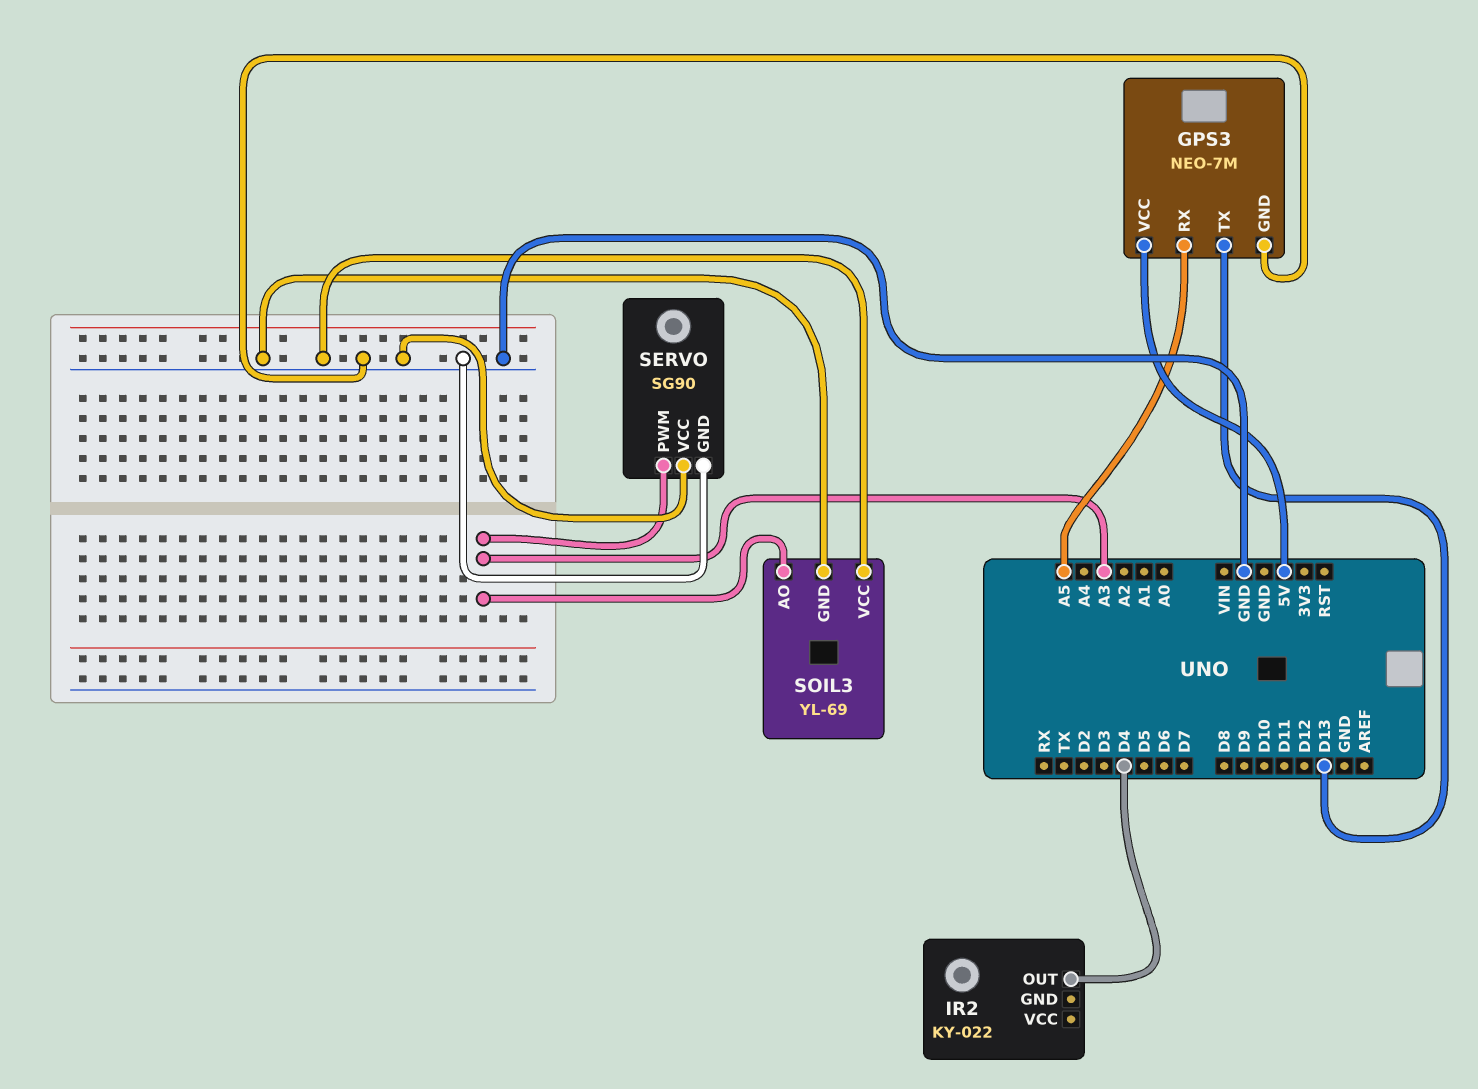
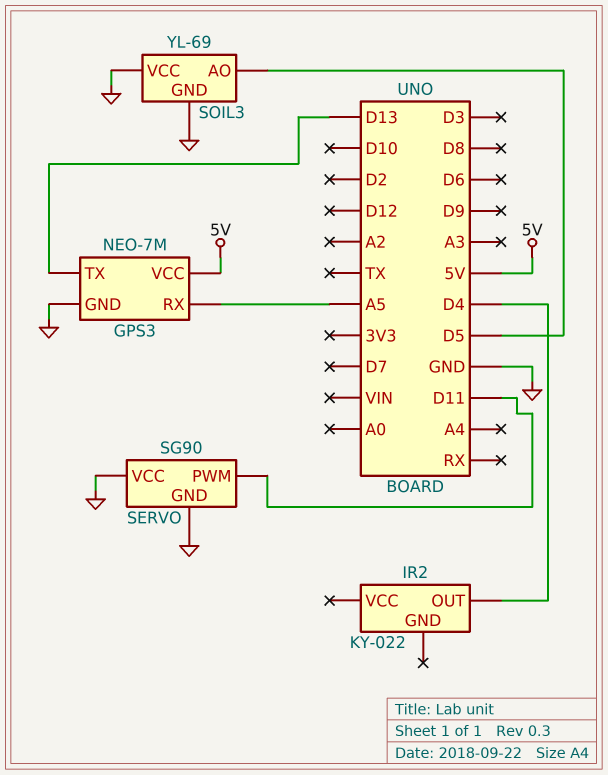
SERVO pin PWM: A3 -> D11
SOIL3 pin AO: A3 -> D5

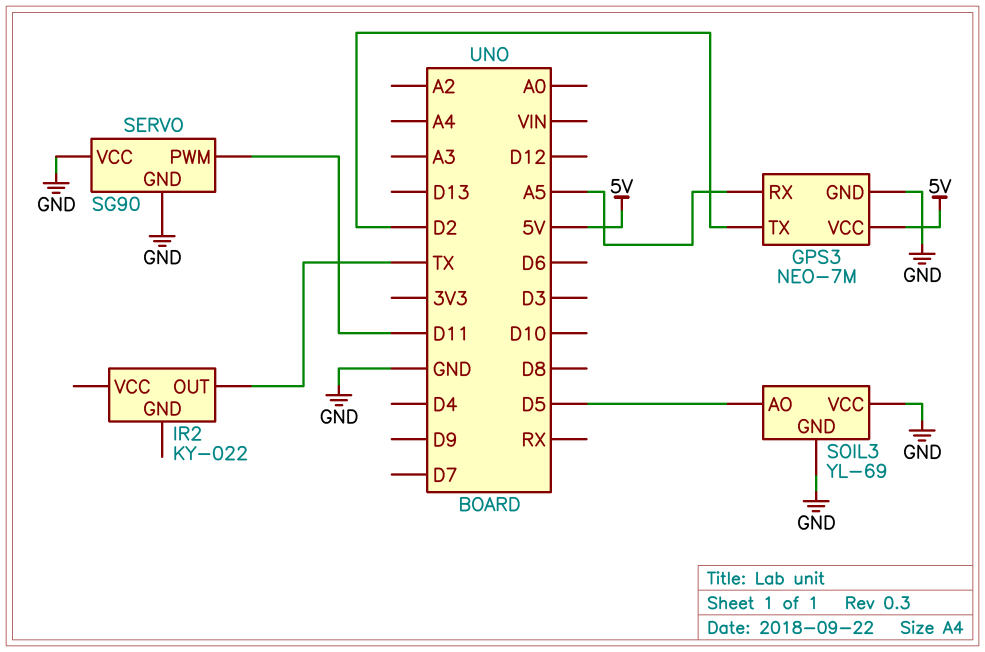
GPS3 pin TX: D13 -> D2
IR2 pin OUT: D4 -> TX

